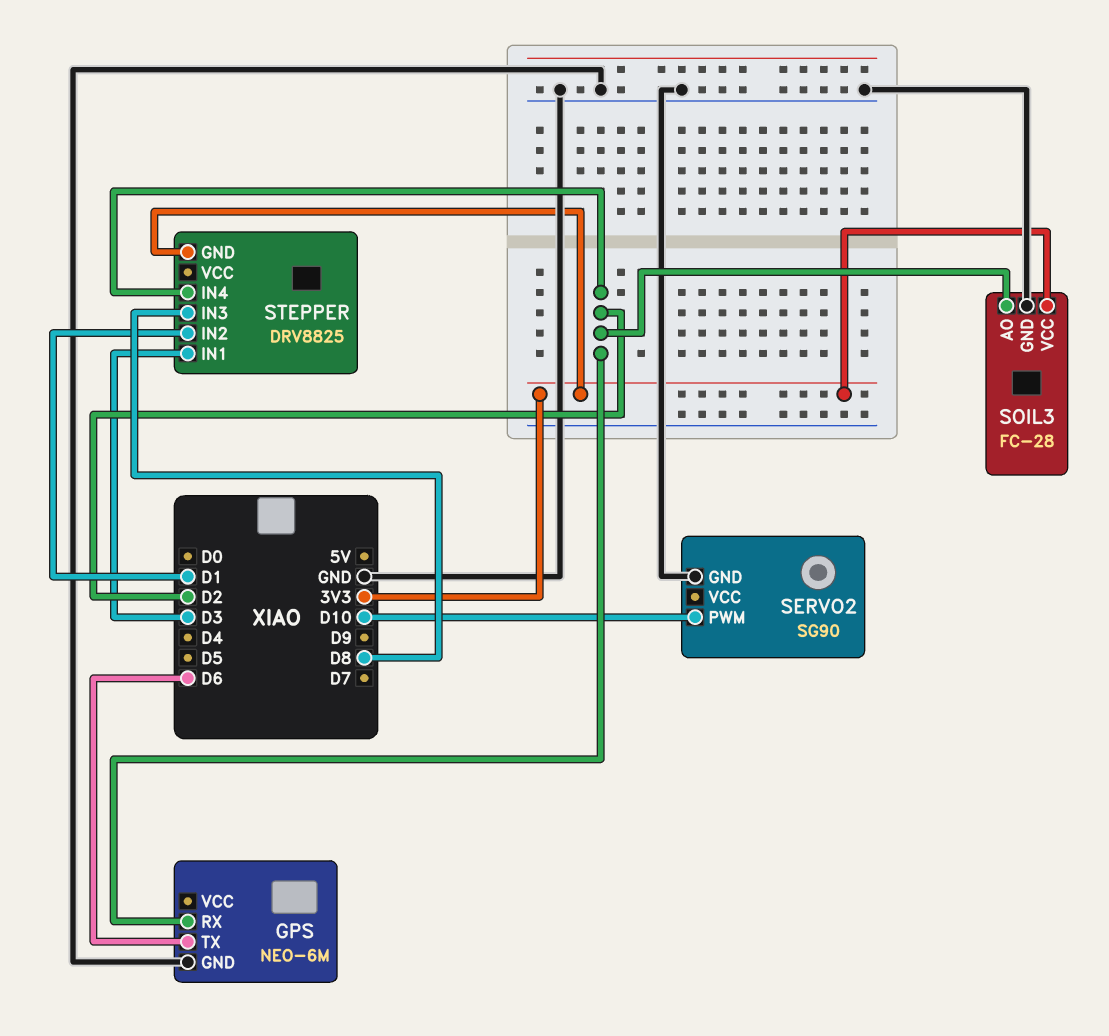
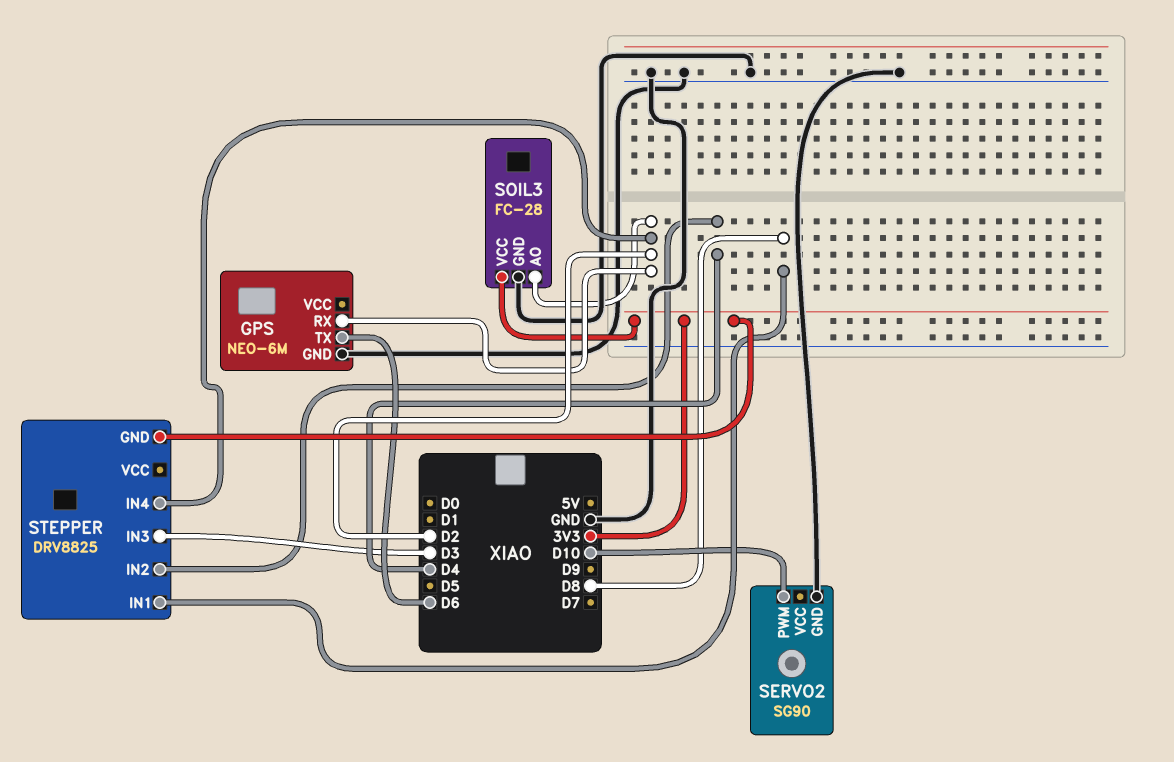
STEPPER pin IN1: D3 -> D8
STEPPER pin IN2: D1 -> D4
STEPPER pin IN3: D8 -> D3

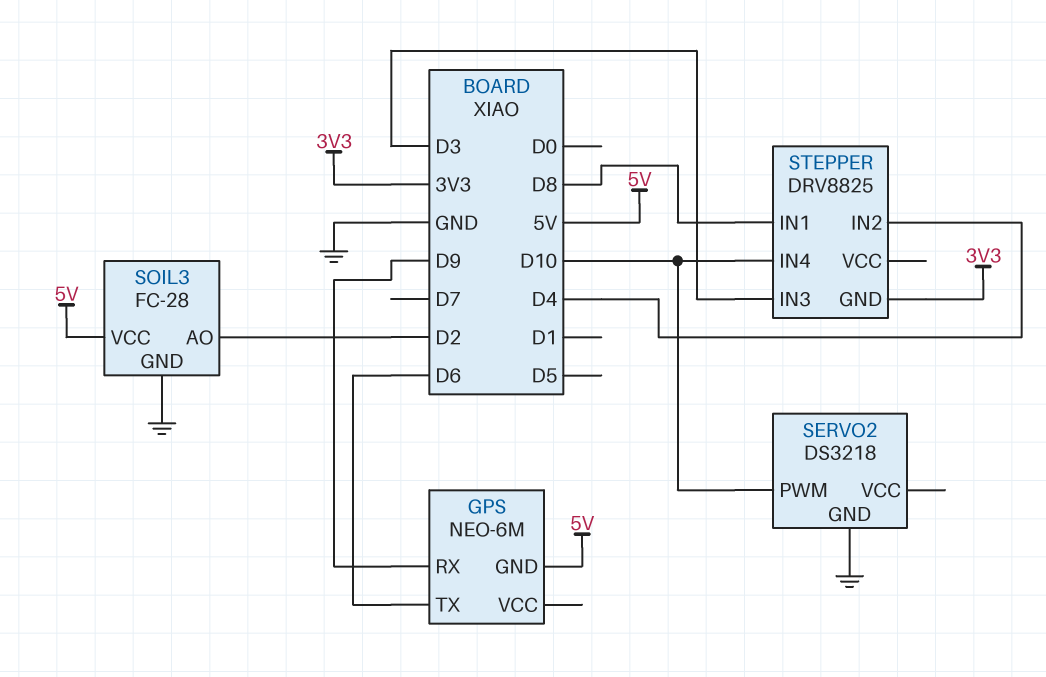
GPS pin GND: GND -> 5V
GPS pin RX: D2 -> D9
SERVO2: SG90 -> DS3218
SOIL3 pin VCC: 3V3 -> 5V
STEPPER pin IN4: D2 -> D10

